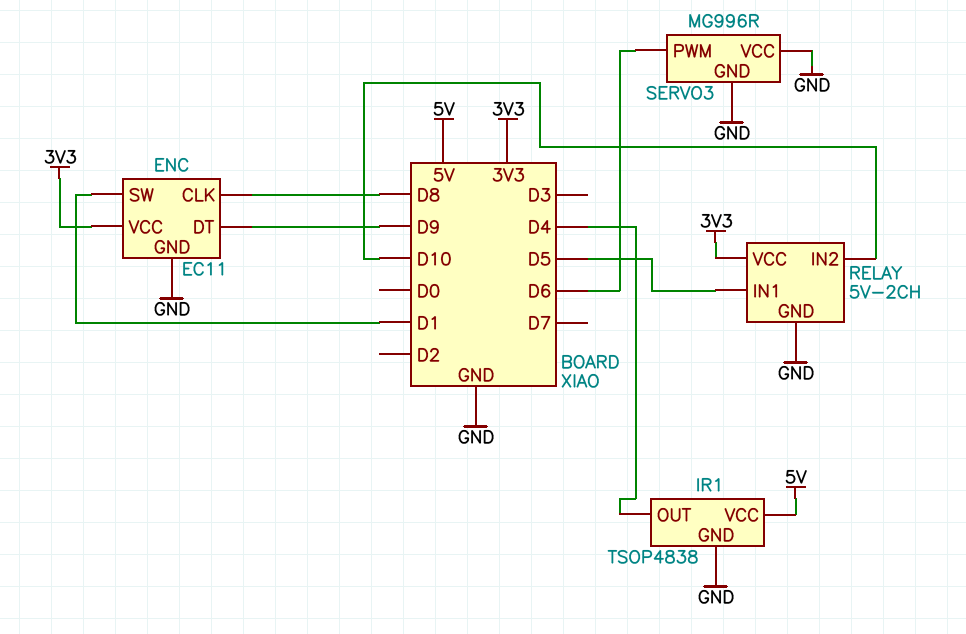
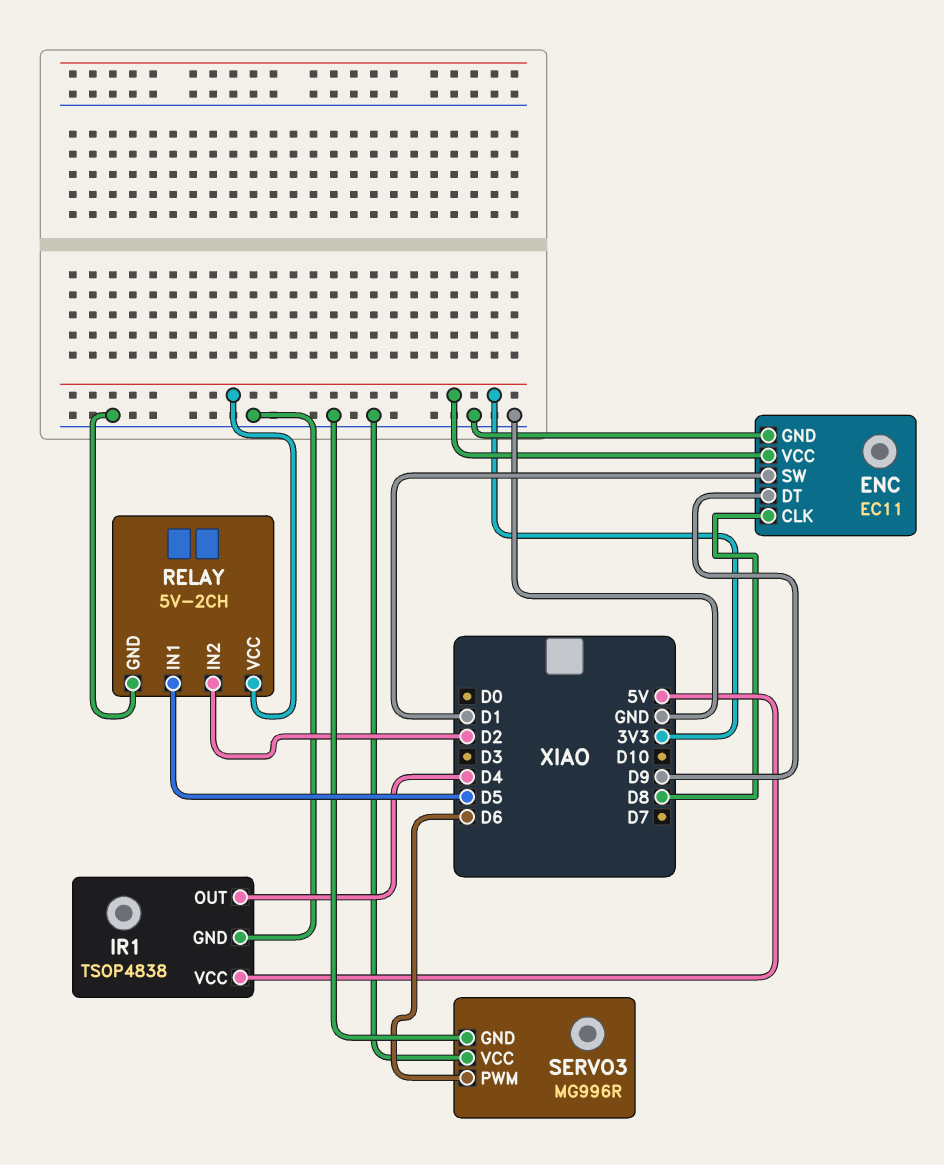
RELAY pin IN2: D10 -> D2

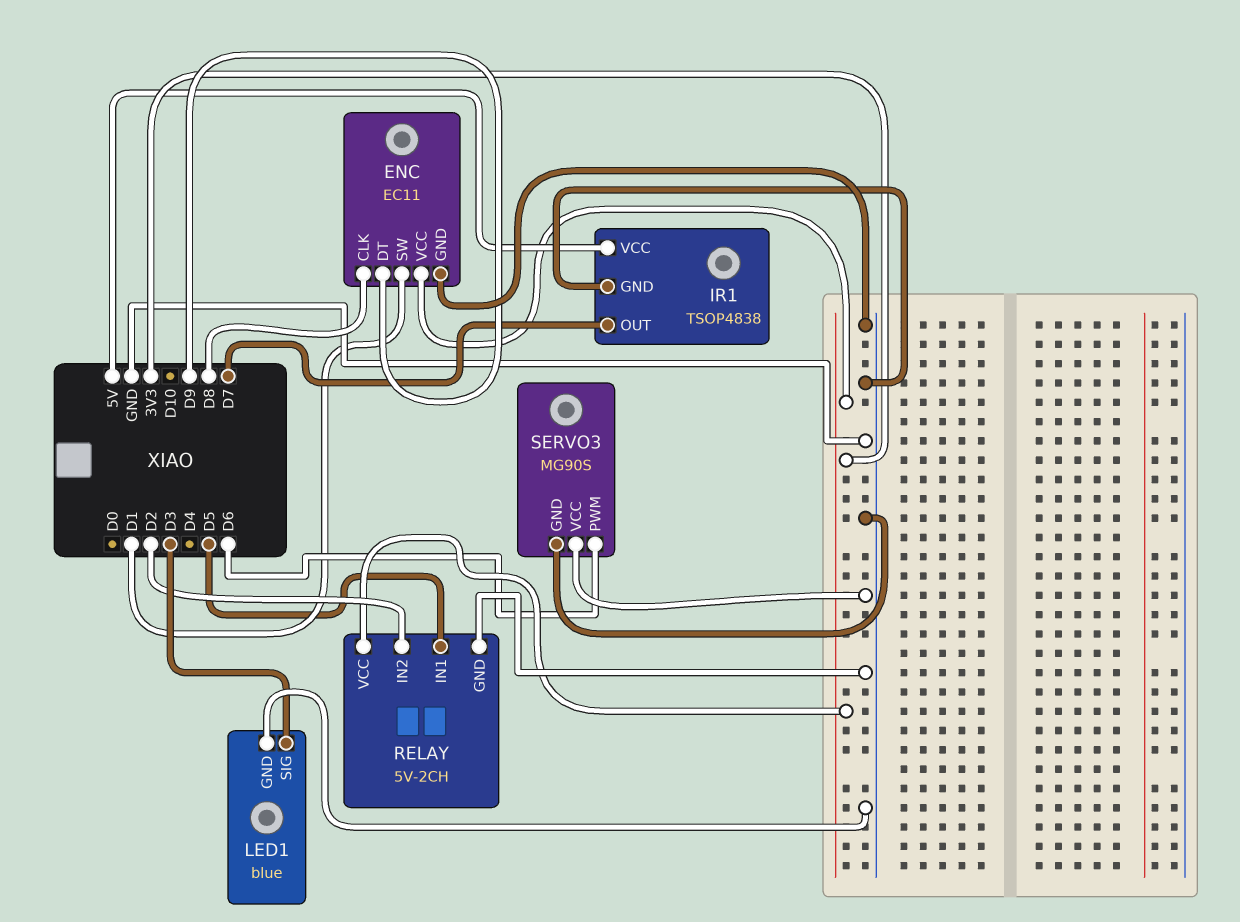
IR1 pin OUT: D4 -> D7
LED1: none -> blue
LED1 pin GND: none -> GND
LED1 pin SIG: none -> D3
SERVO3: MG996R -> MG90S

